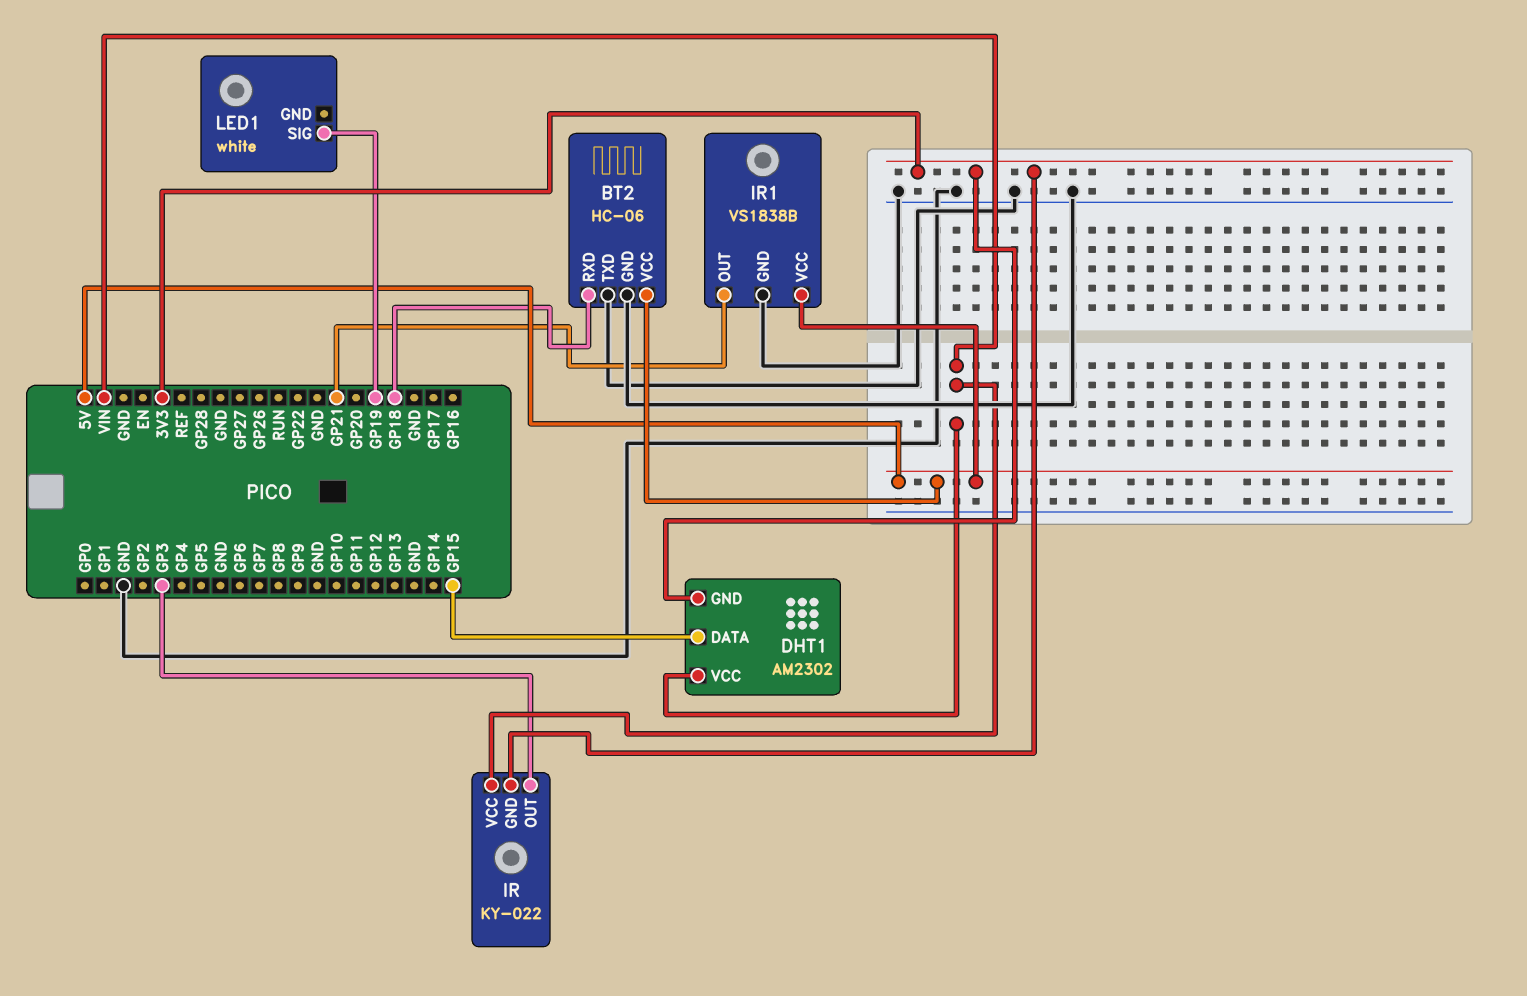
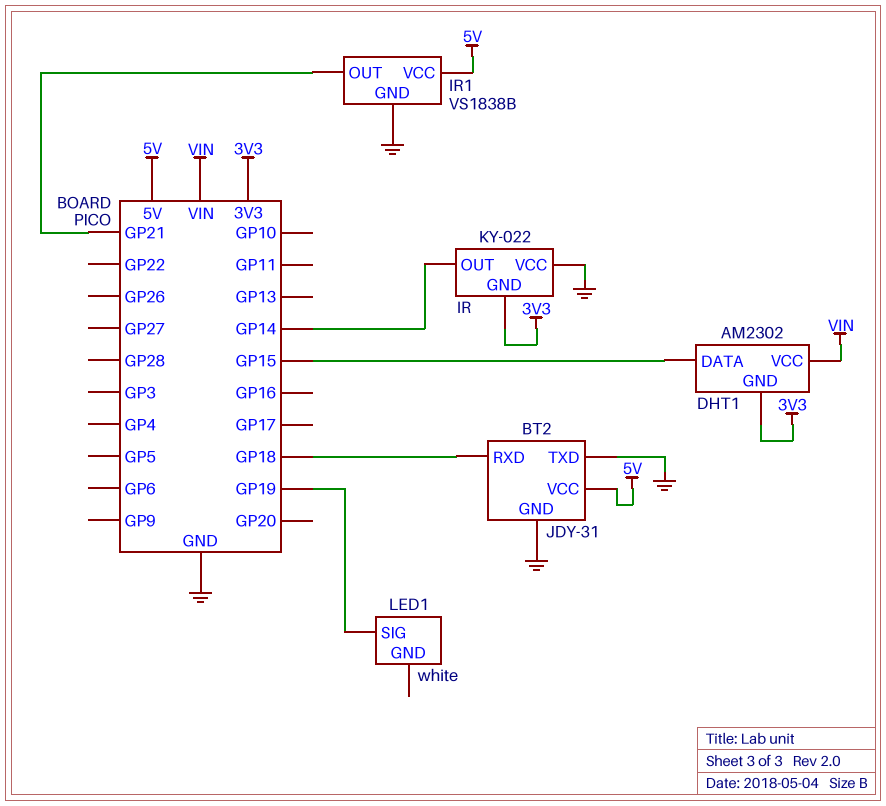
BT2: HC-06 -> JDY-31
IR pin OUT: GP3 -> GP14
IR pin VCC: VIN -> GND

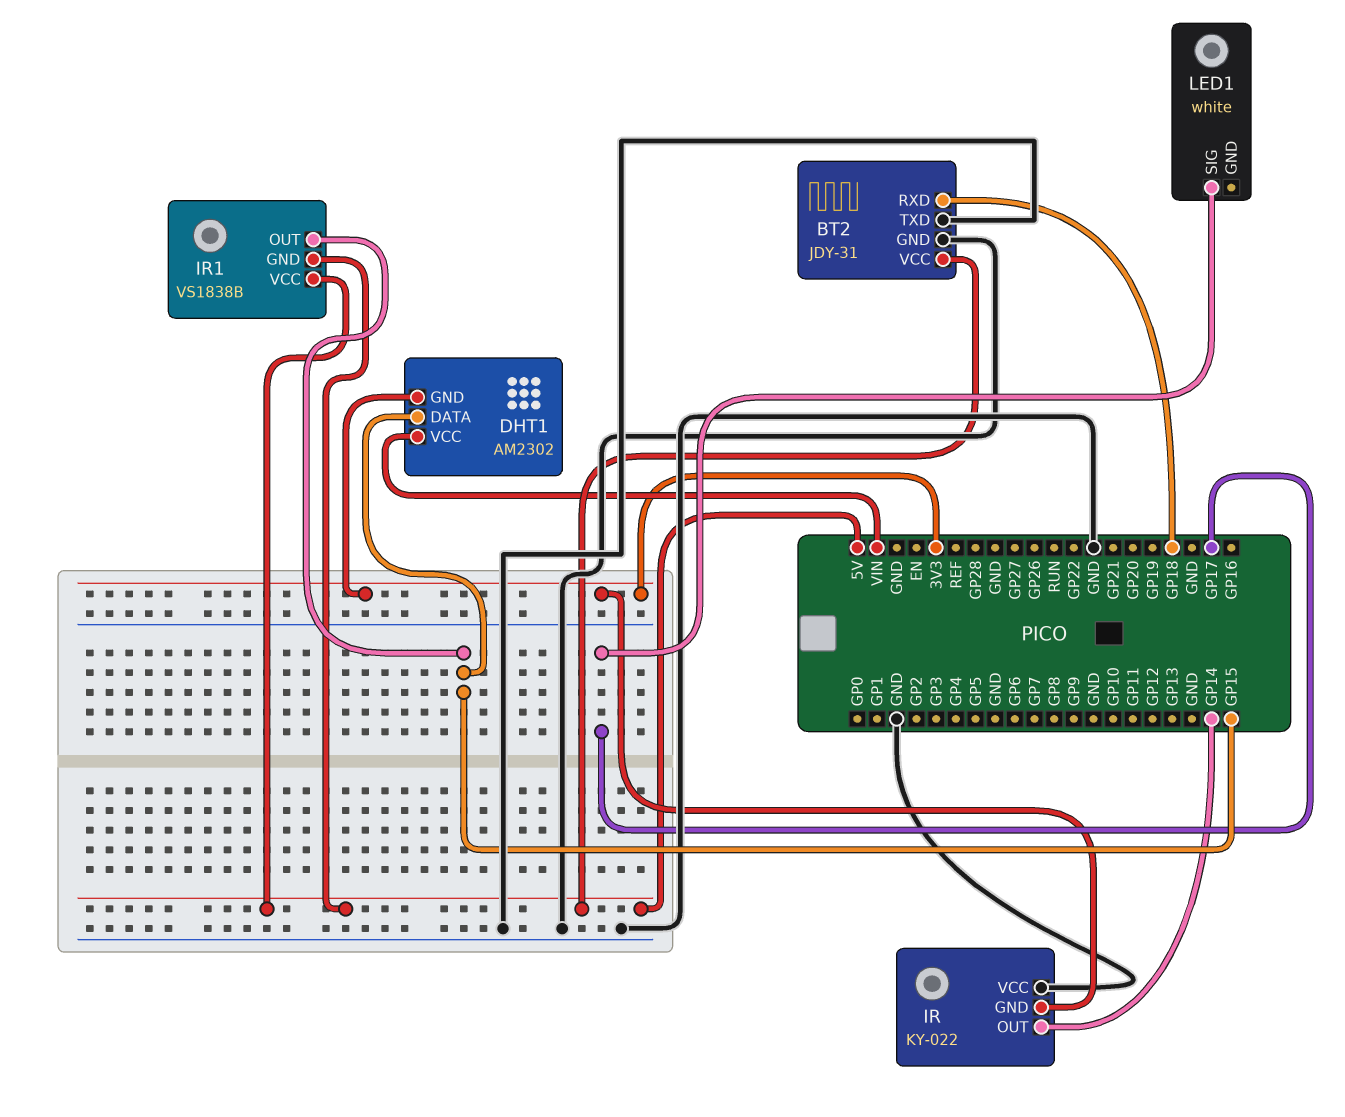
IR1 pin GND: GND -> 5V
IR1 pin OUT: GP21 -> GP15
LED1 pin SIG: GP19 -> GP17

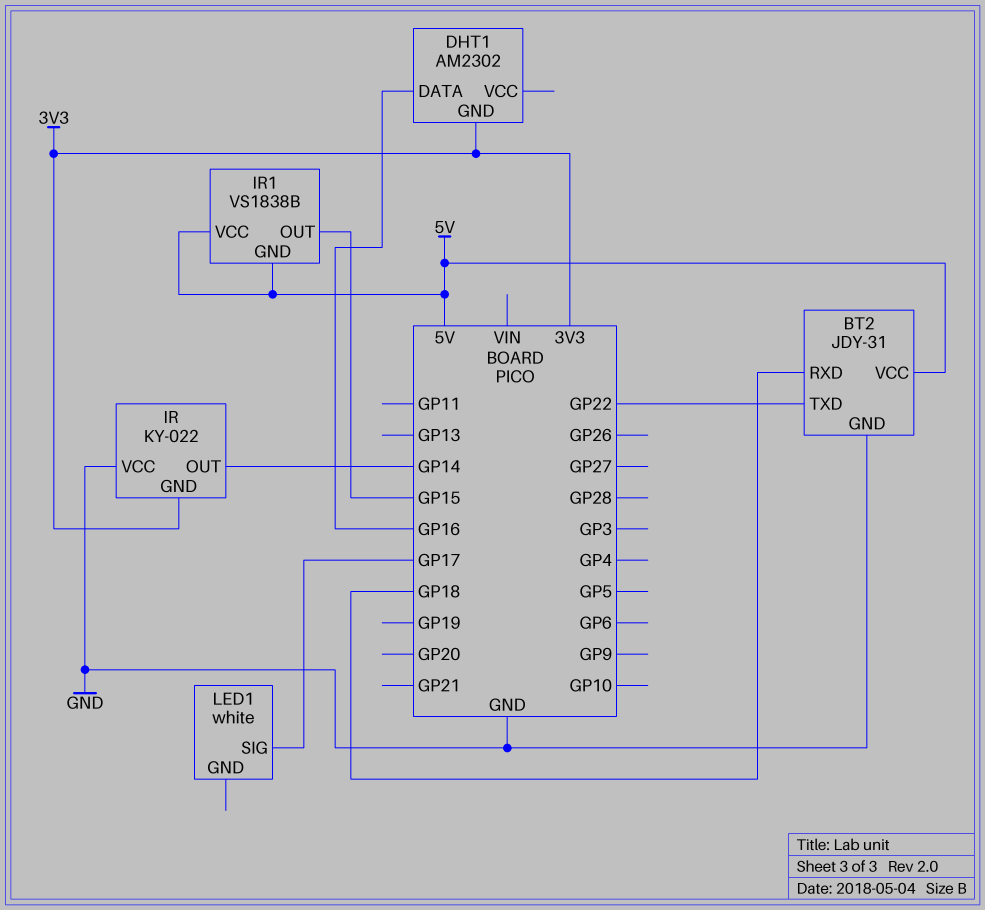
BT2 pin TXD: GND -> GP22
DHT1 pin DATA: GP15 -> GP16
DHT1 pin VCC: VIN -> none

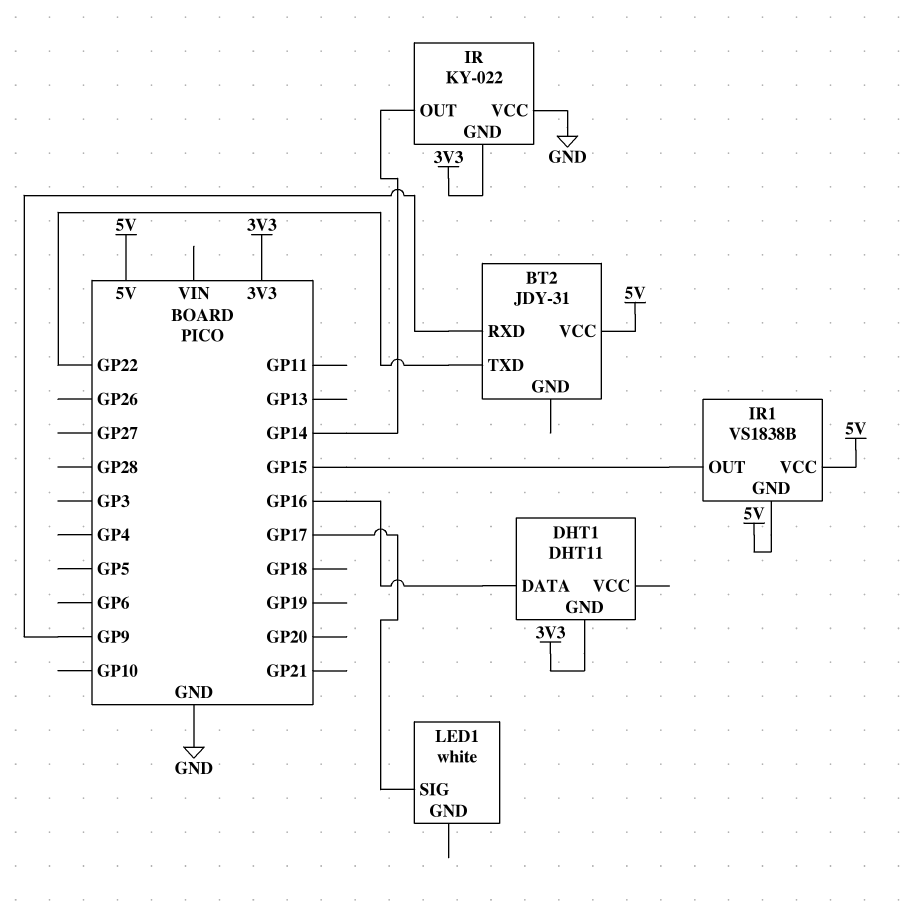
BT2 pin GND: GND -> none
BT2 pin RXD: GP18 -> GP9
DHT1: AM2302 -> DHT11

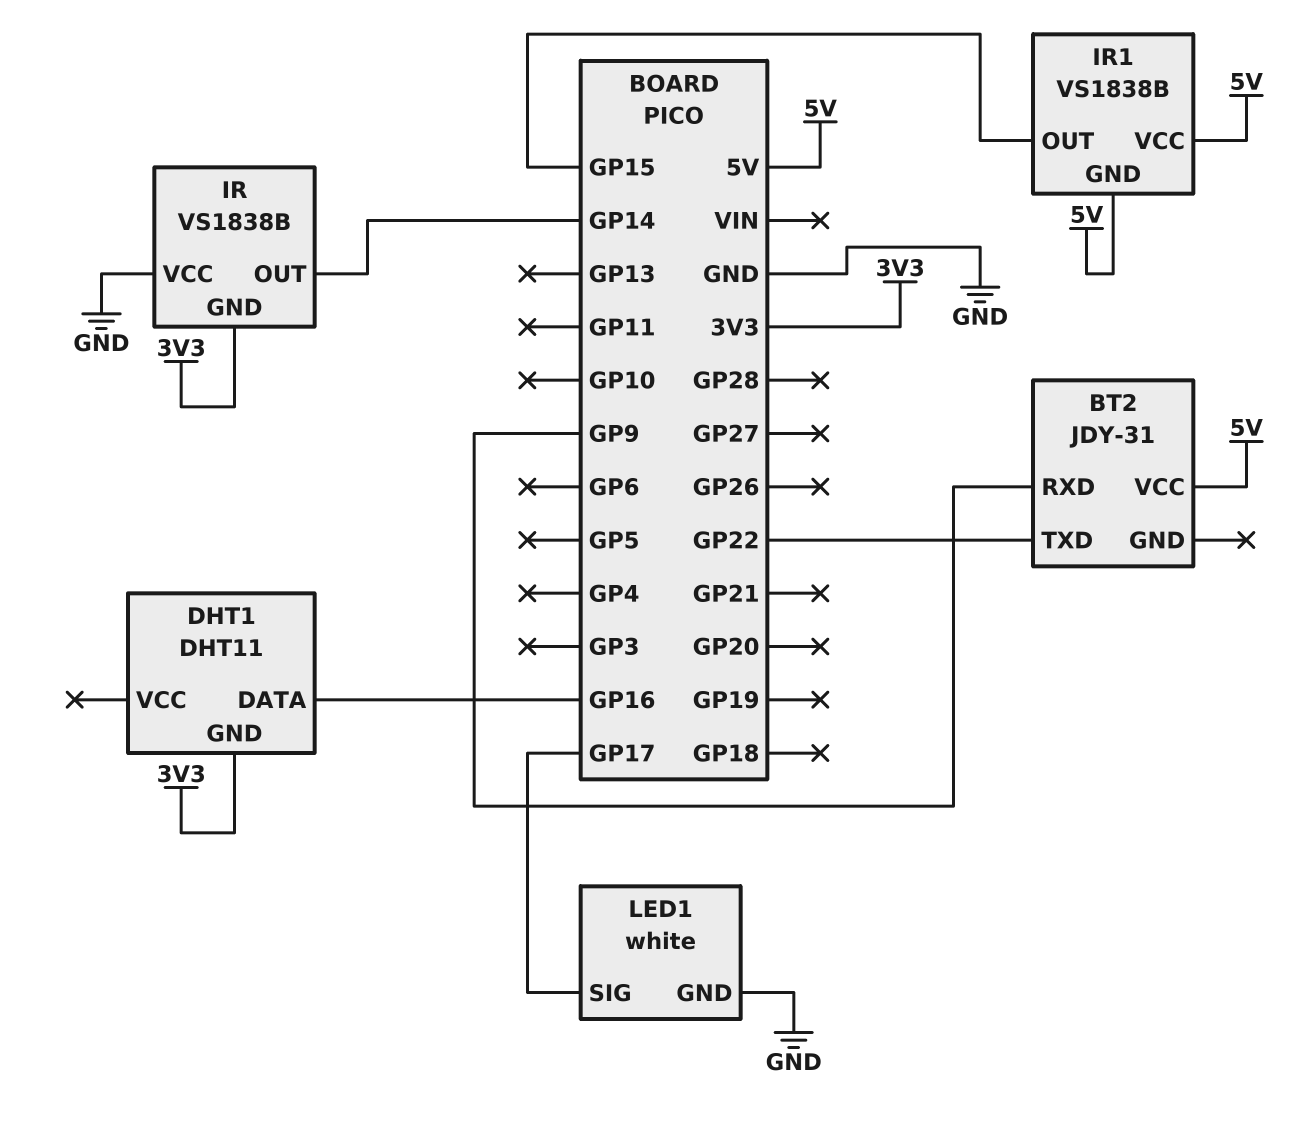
IR: KY-022 -> VS1838B
LED1 pin GND: none -> GND

